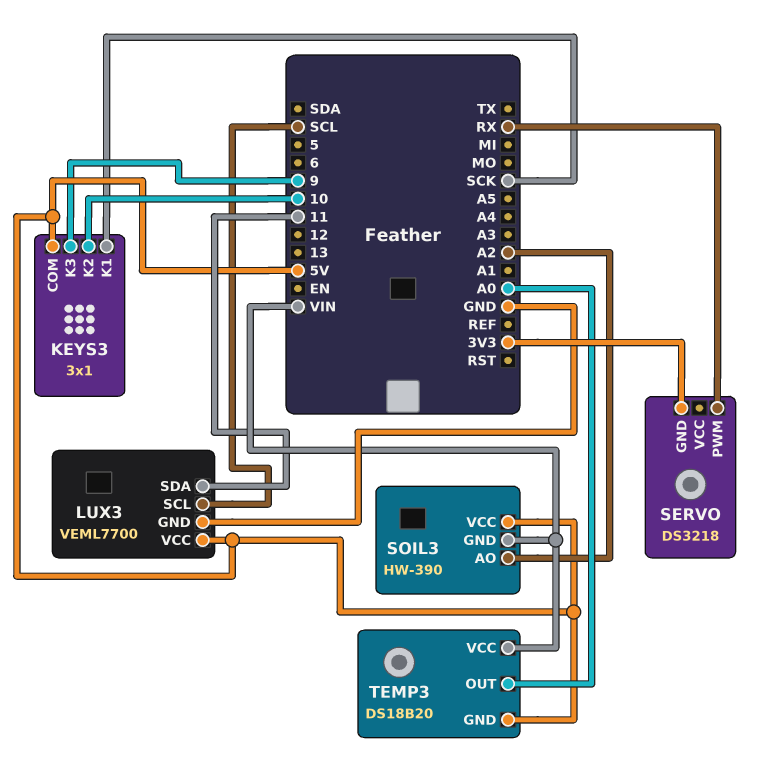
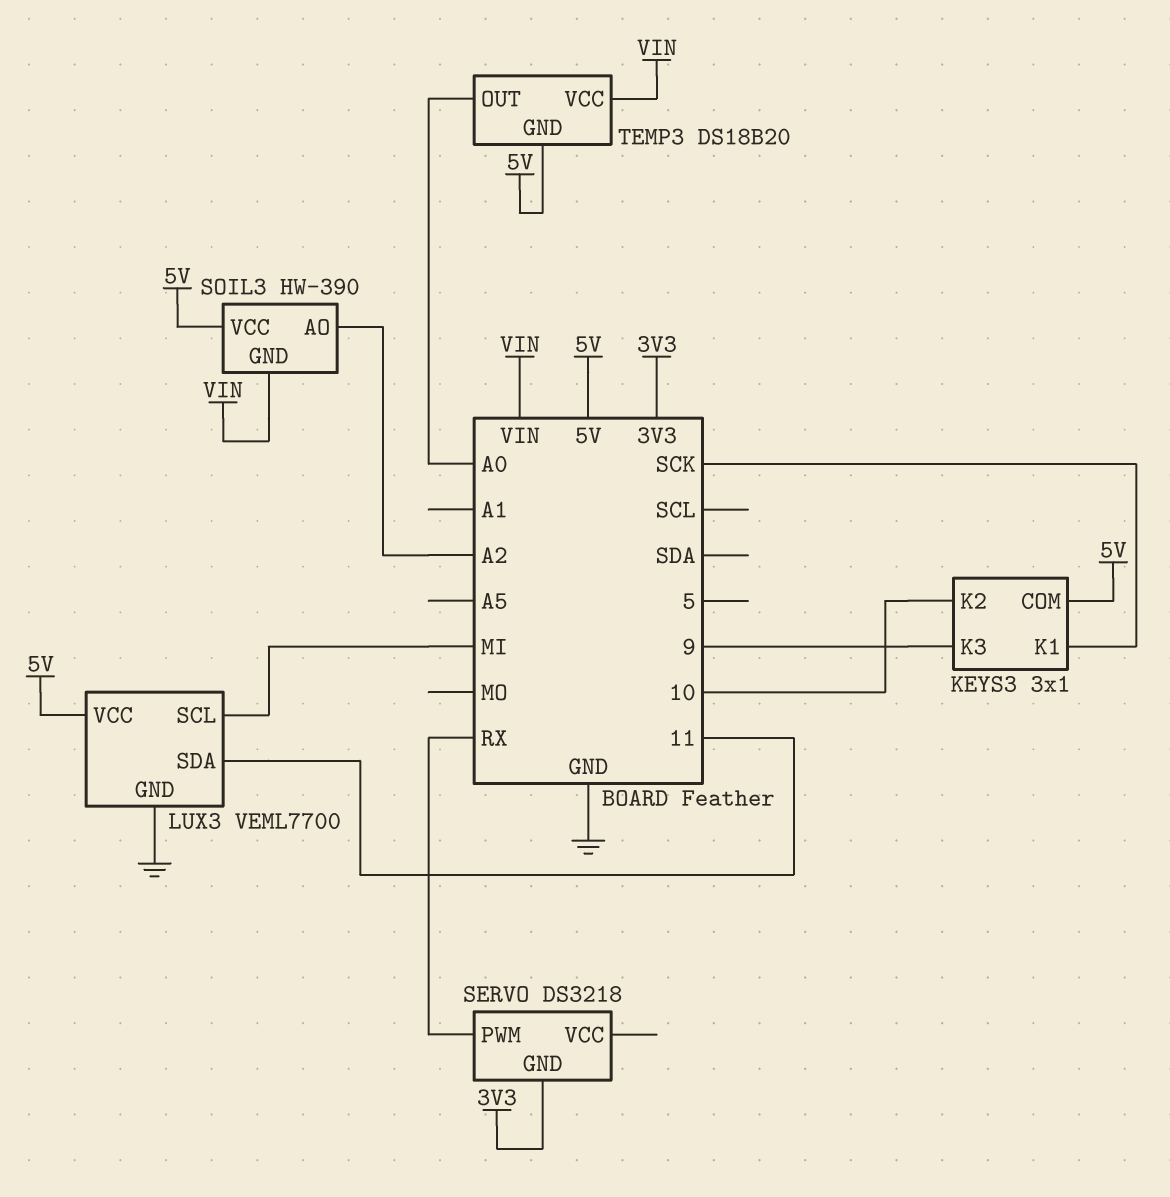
LUX3 pin SCL: SCL -> MI

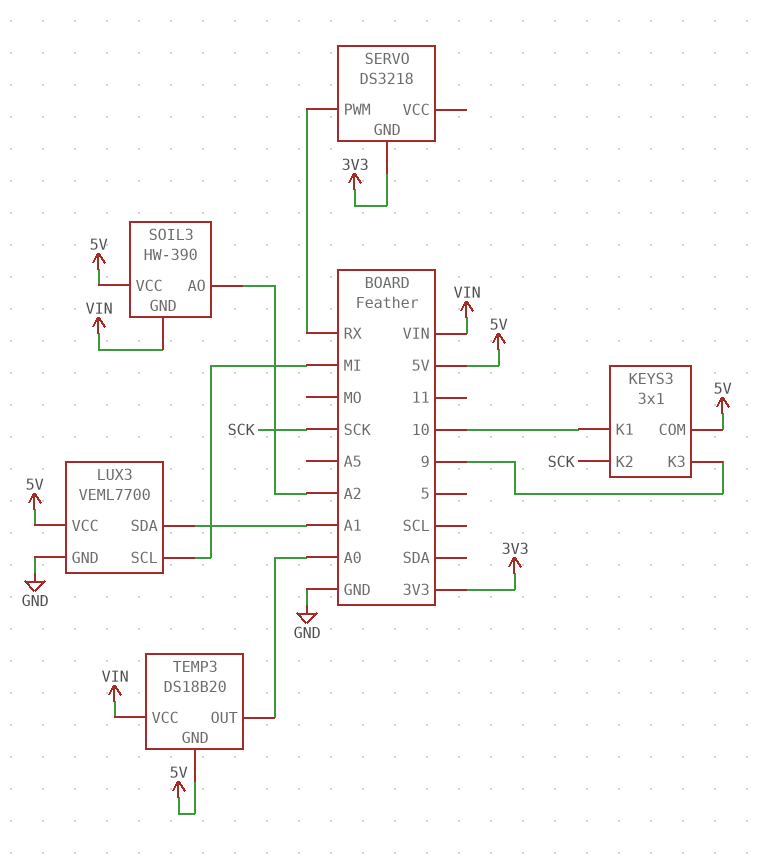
KEYS3 pin K1: SCK -> 10
KEYS3 pin K2: 10 -> SCK
LUX3 pin SDA: 11 -> A1

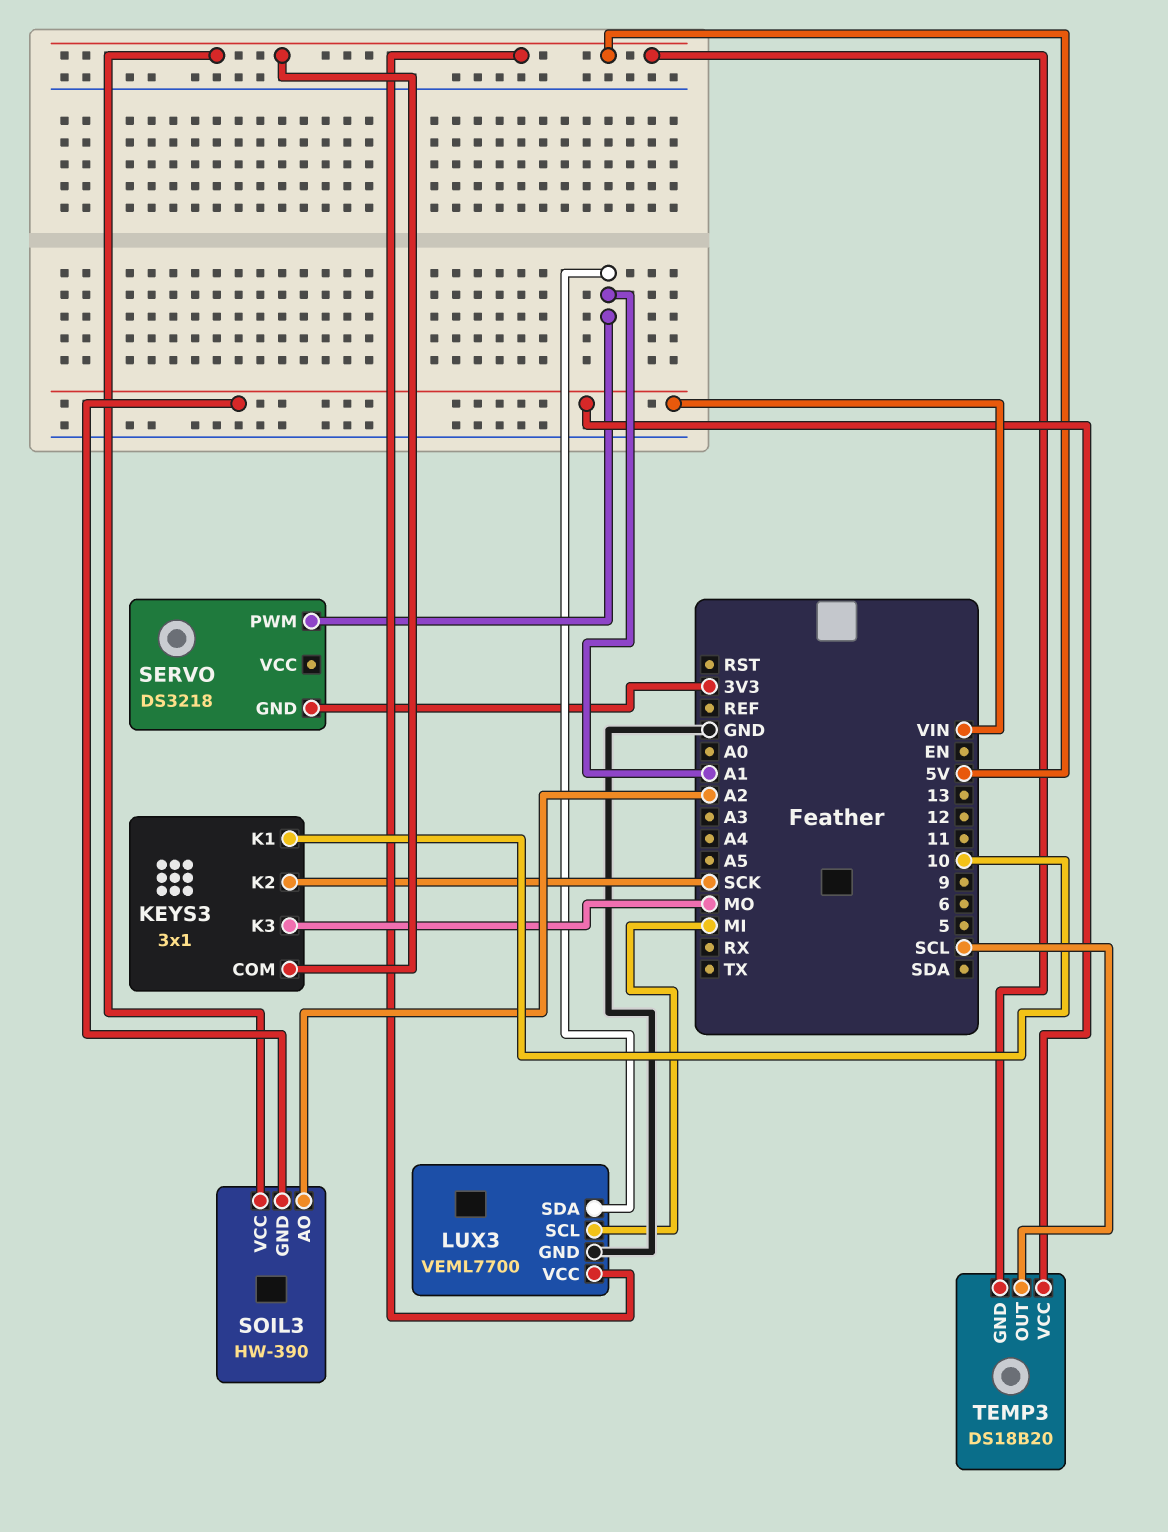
KEYS3 pin K3: 9 -> MO
SERVO pin PWM: RX -> A1
TEMP3 pin OUT: A0 -> SCL

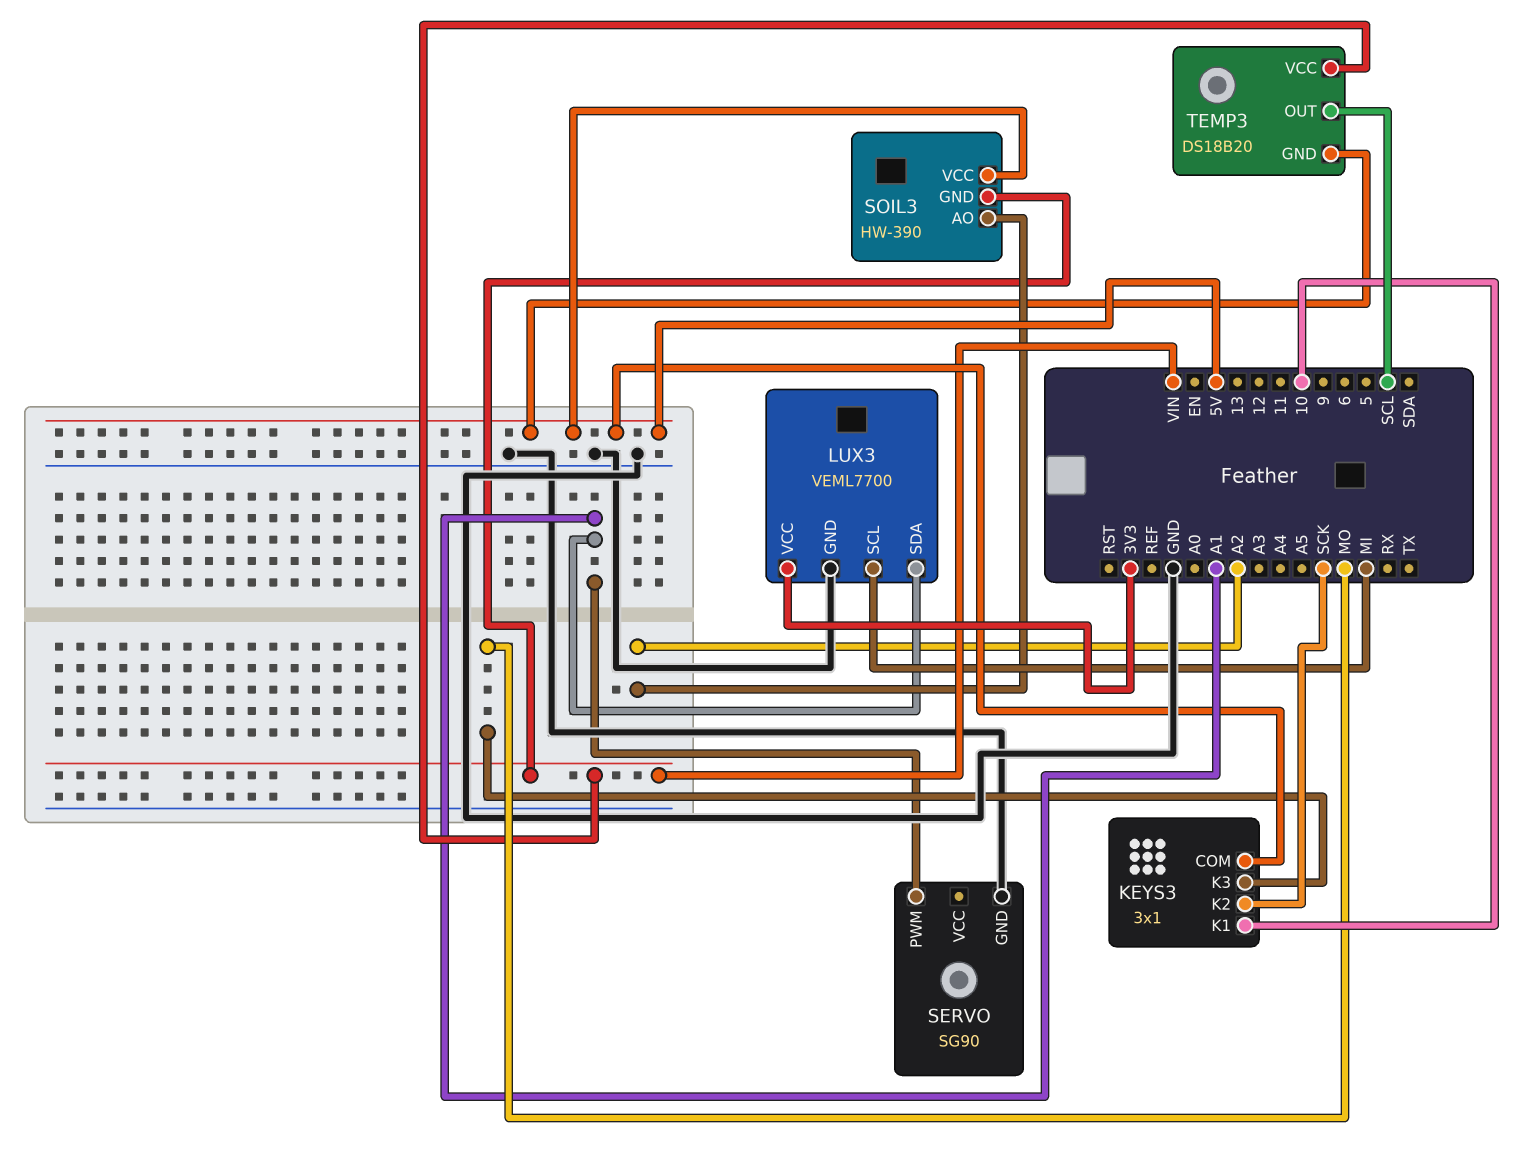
LUX3 pin VCC: 5V -> 3V3
SERVO: DS3218 -> SG90
SERVO pin GND: 3V3 -> GND

